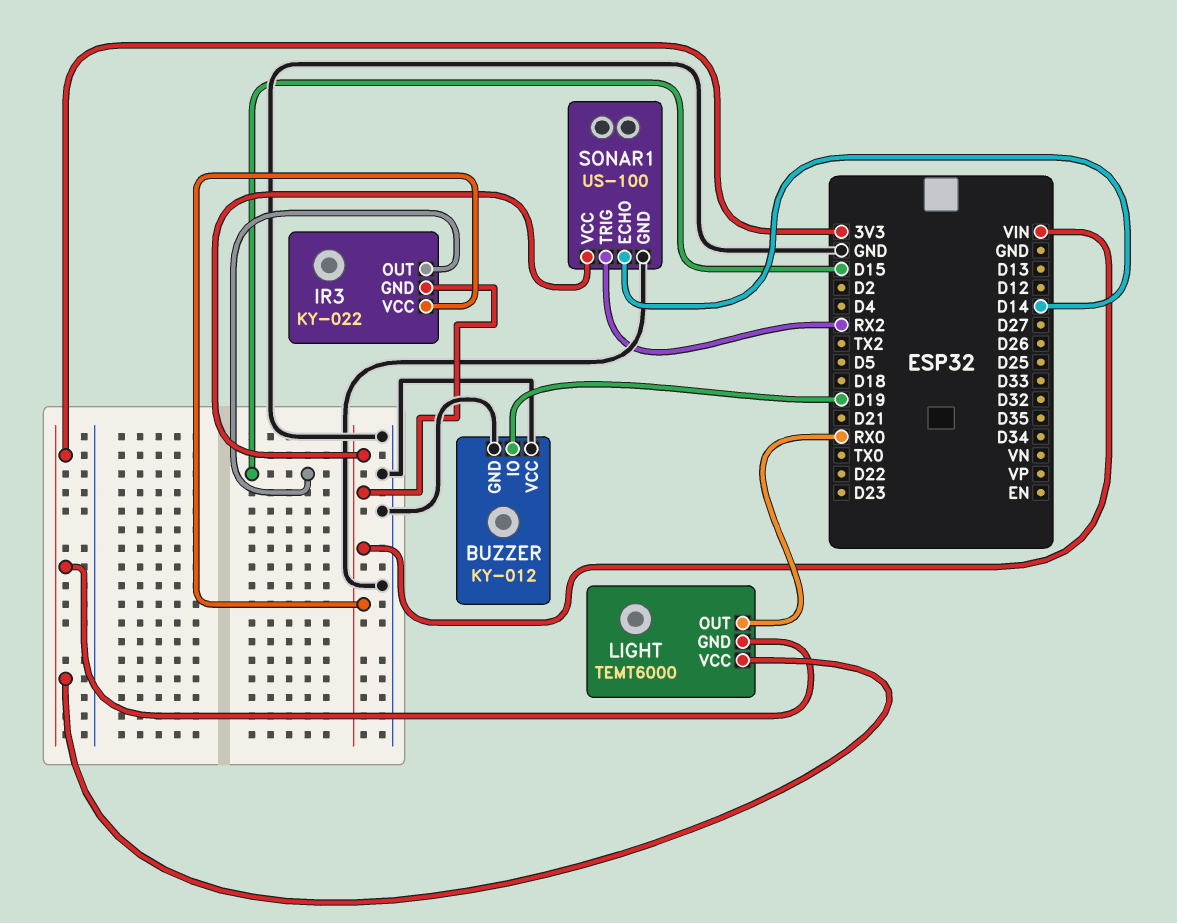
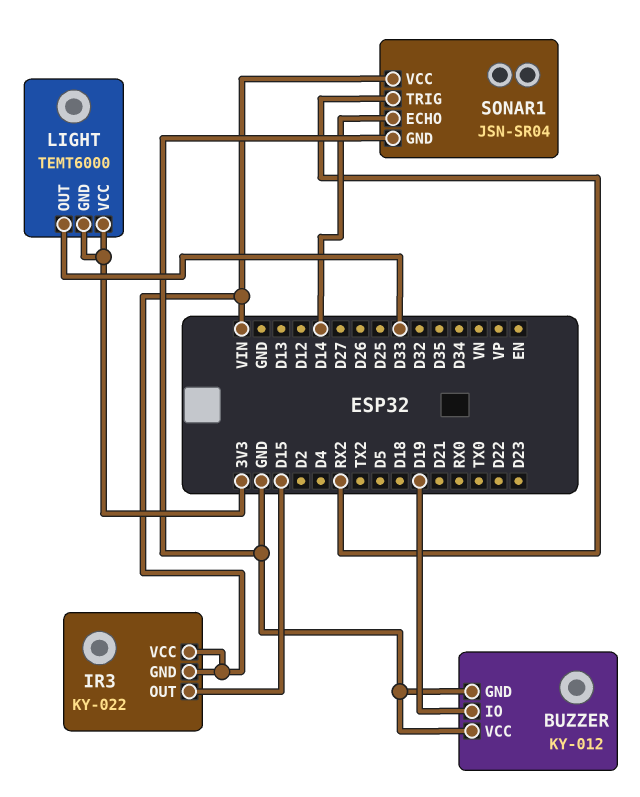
LIGHT pin OUT: RX0 -> D33
SONAR1: US-100 -> JSN-SR04

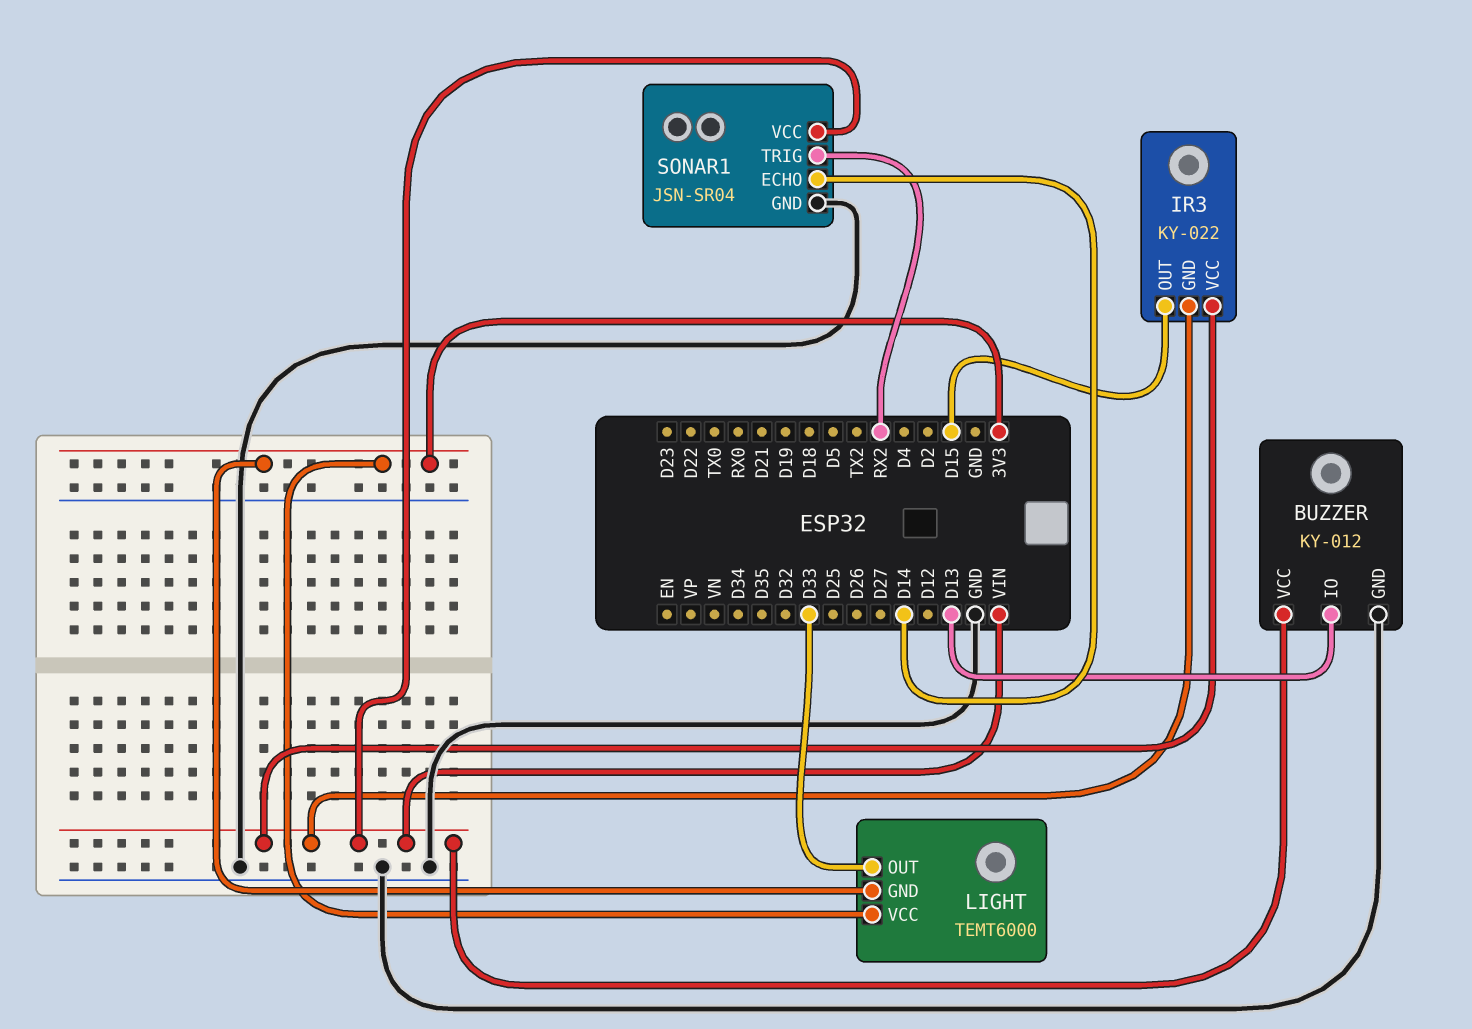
BUZZER pin IO: D19 -> D13
BUZZER pin VCC: GND -> VIN

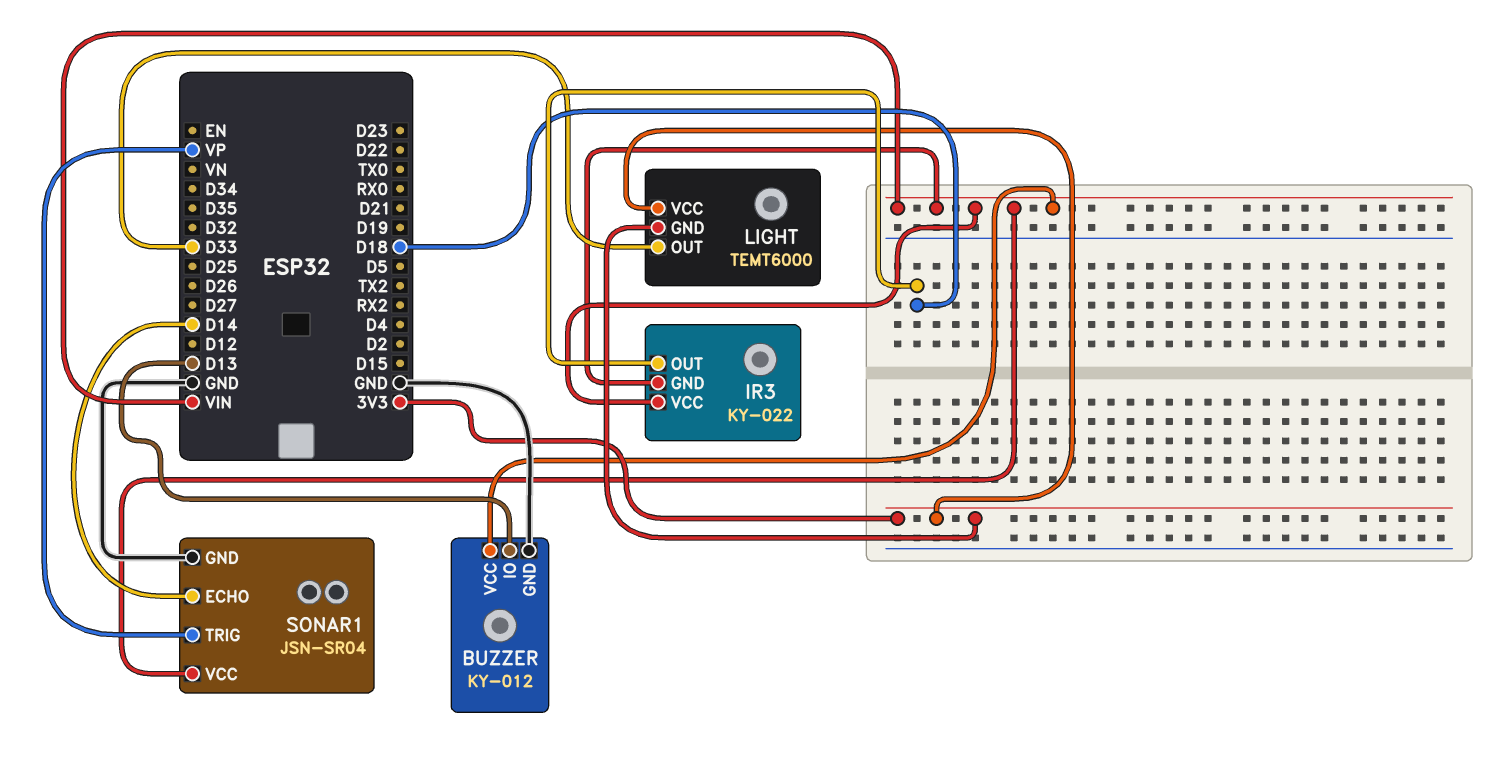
IR3 pin OUT: D15 -> D18
SONAR1 pin TRIG: RX2 -> VP

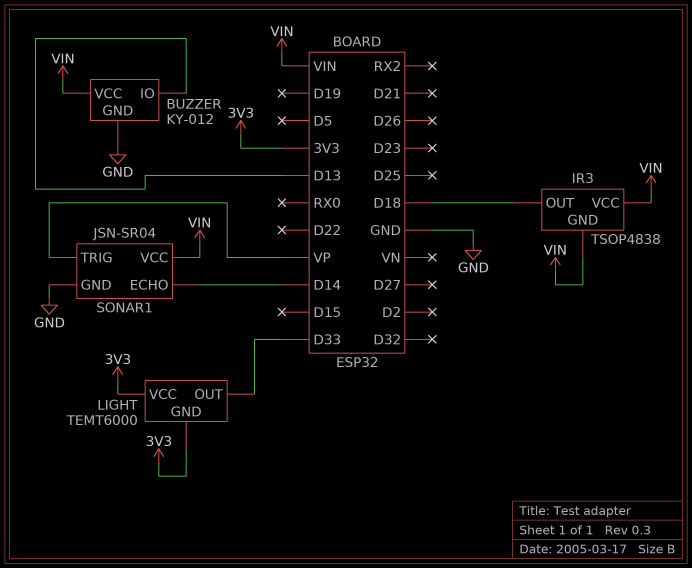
IR3: KY-022 -> TSOP4838

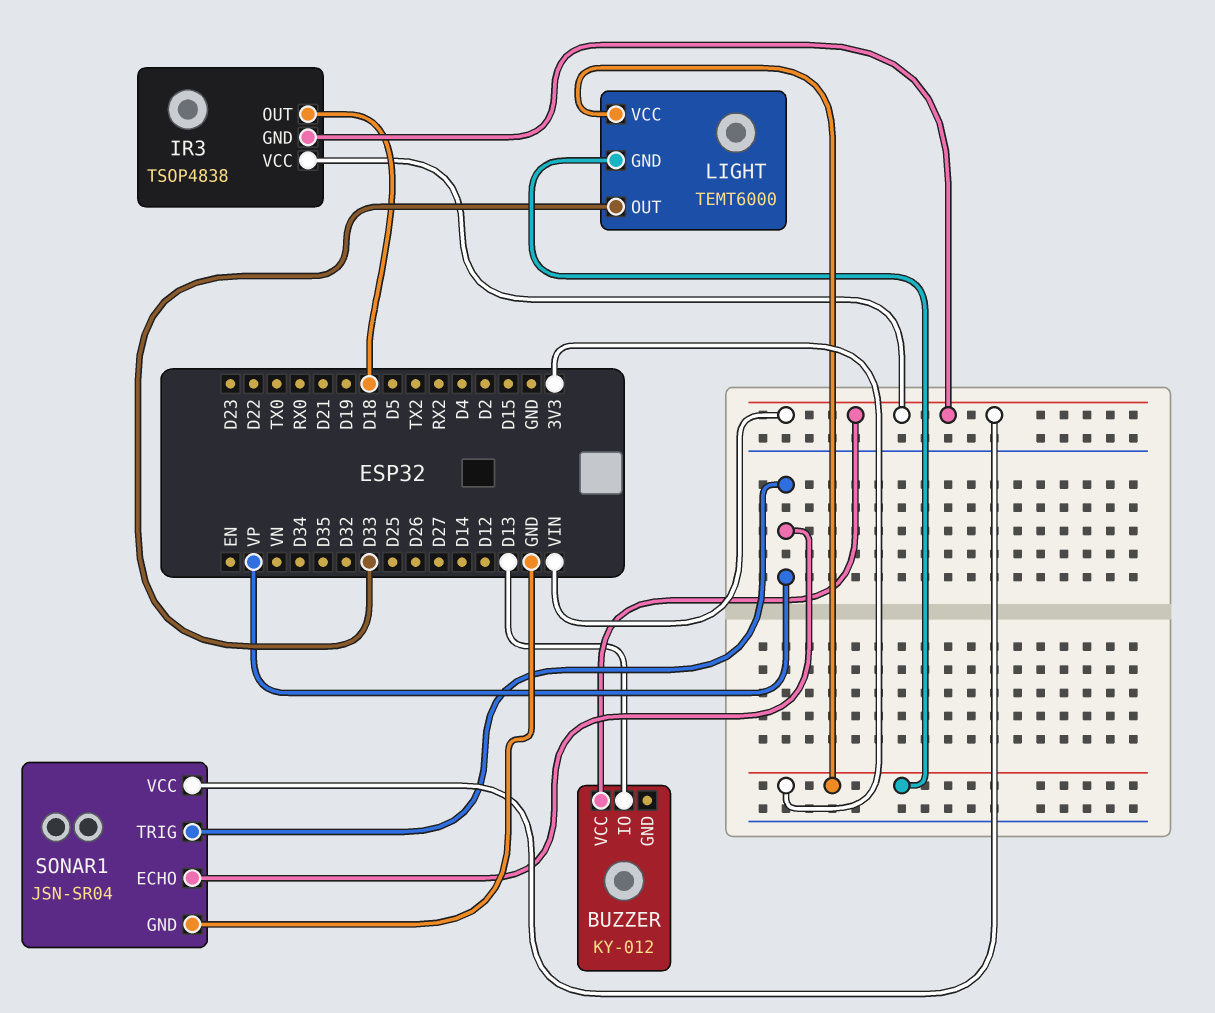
BUZZER pin GND: GND -> none
SONAR1 pin ECHO: D14 -> VP

